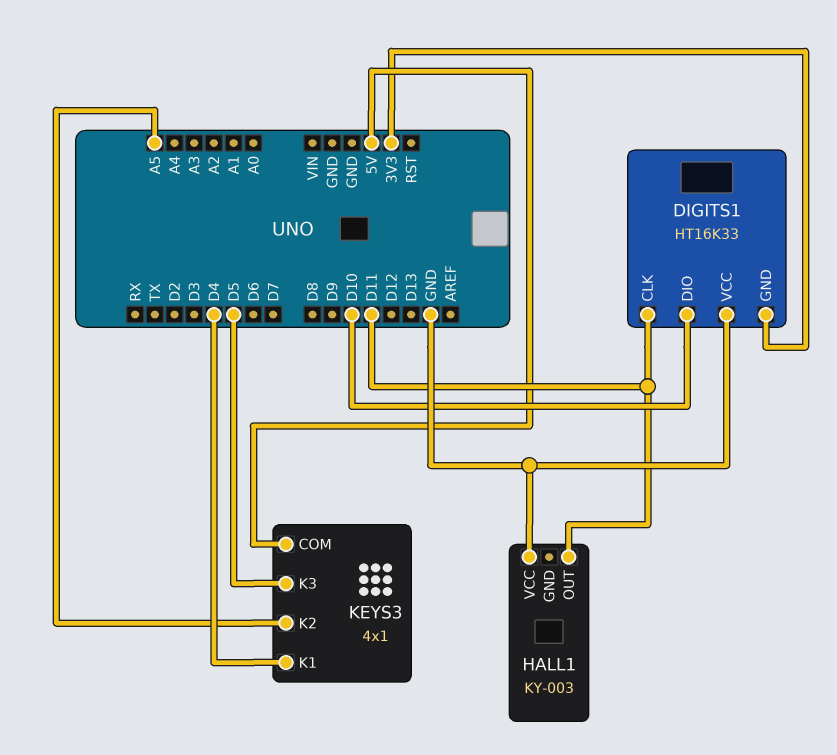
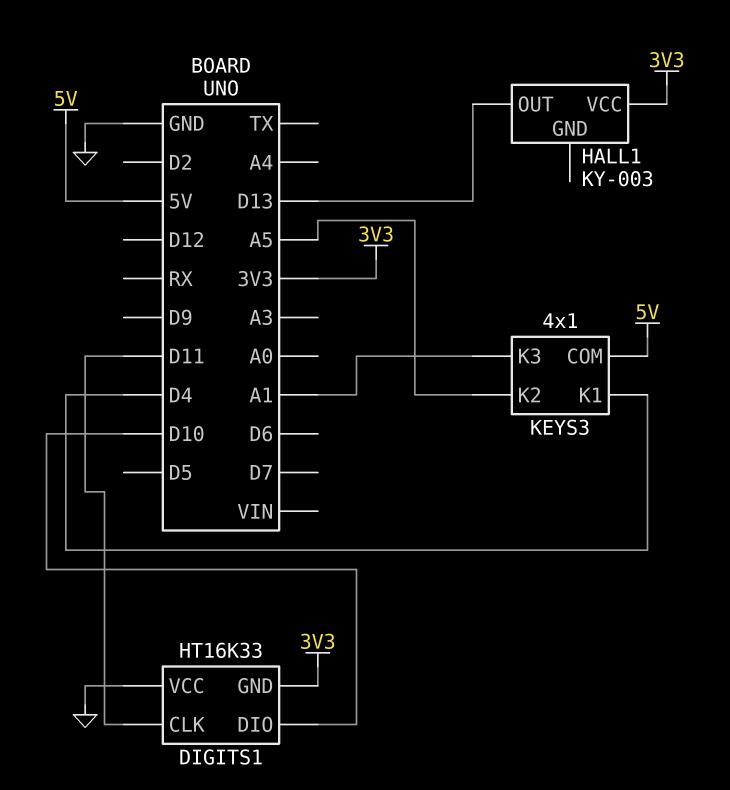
HALL1 pin OUT: D11 -> D13
HALL1 pin VCC: GND -> 3V3
KEYS3 pin K3: D5 -> A1

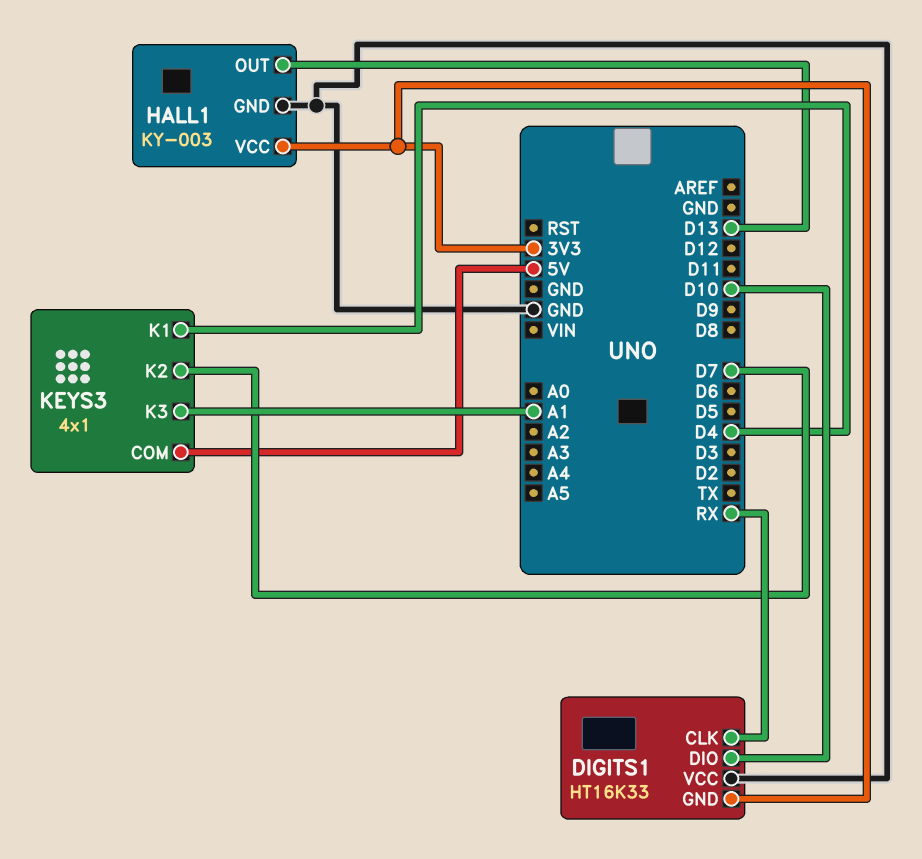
DIGITS1 pin CLK: D11 -> RX
HALL1 pin GND: none -> GND
KEYS3 pin K2: A5 -> D7

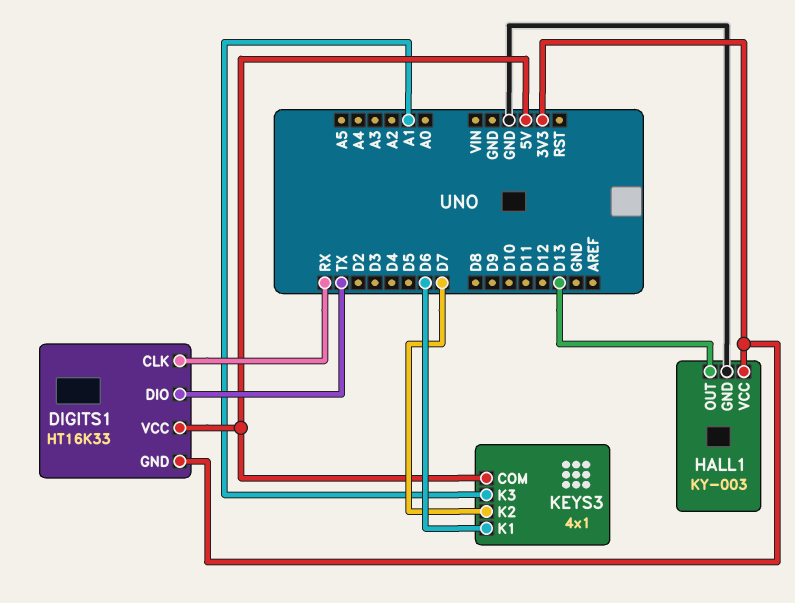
DIGITS1 pin DIO: D10 -> TX
DIGITS1 pin VCC: GND -> 5V
KEYS3 pin K1: D4 -> D6

